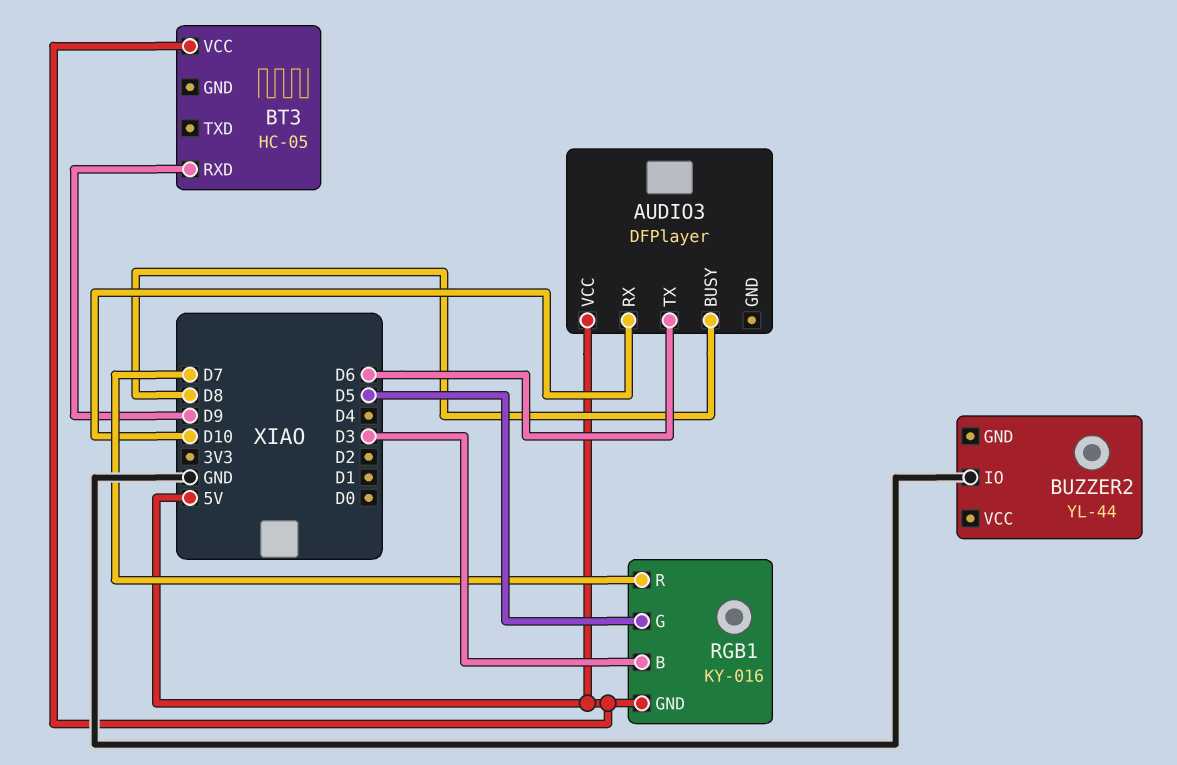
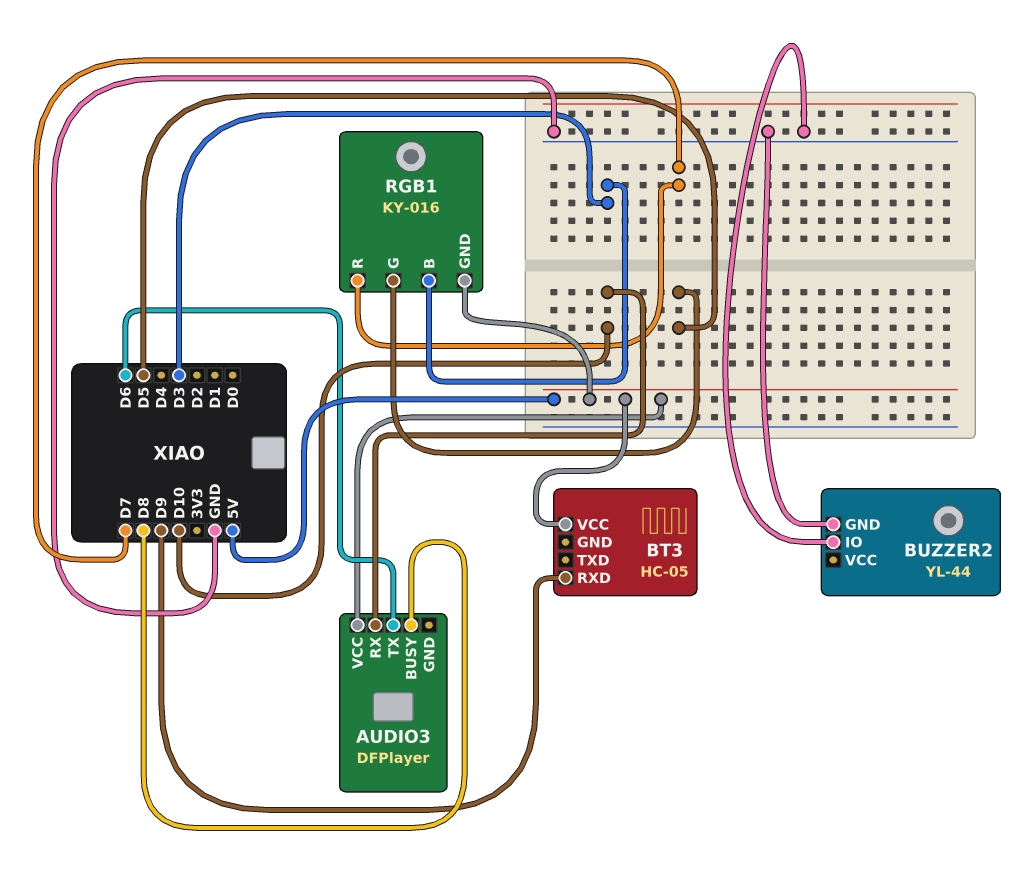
BUZZER2 pin GND: none -> GND

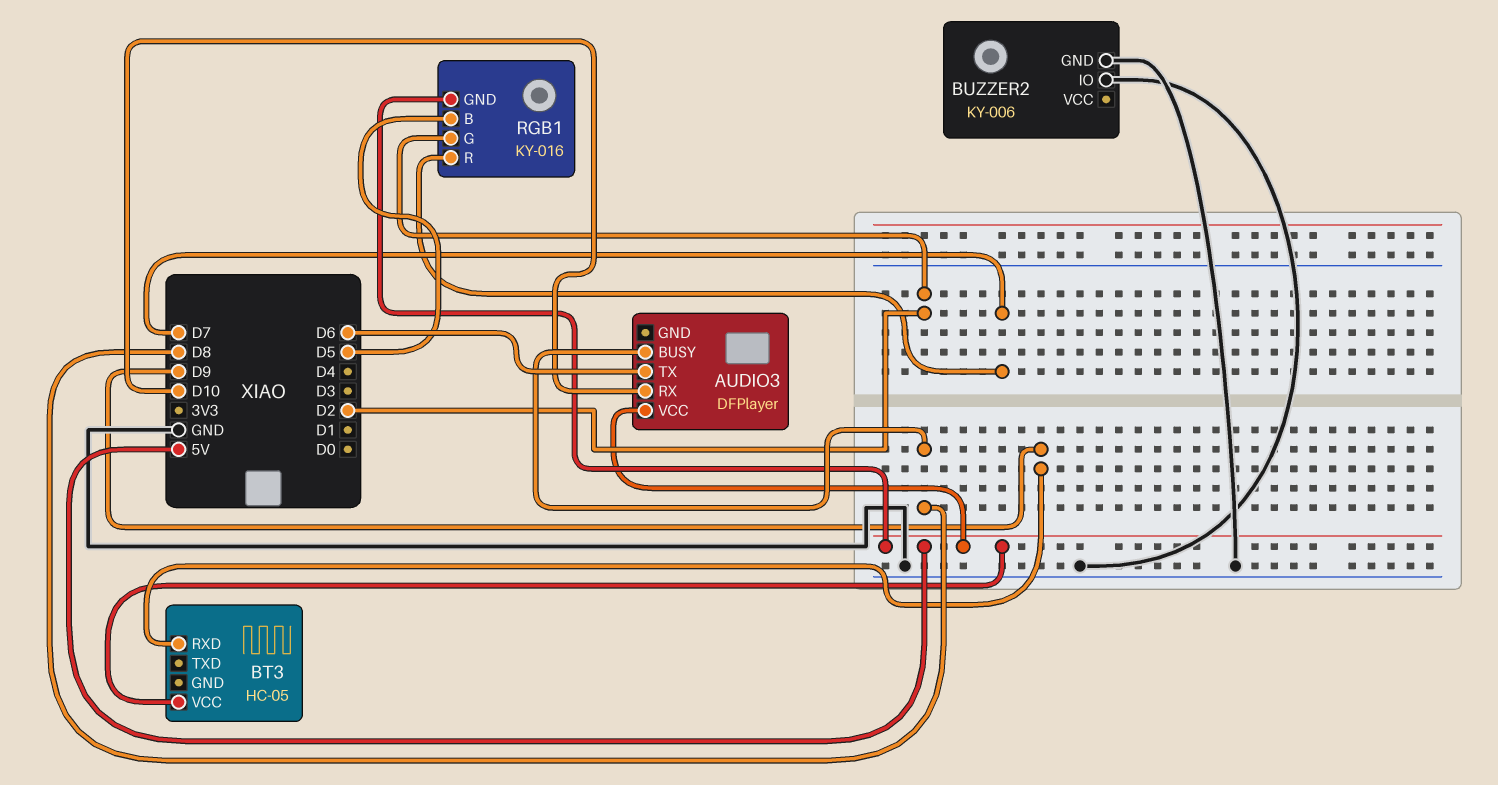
BUZZER2: YL-44 -> KY-006
RGB1 pin B: D3 -> D5
RGB1 pin G: D5 -> D2

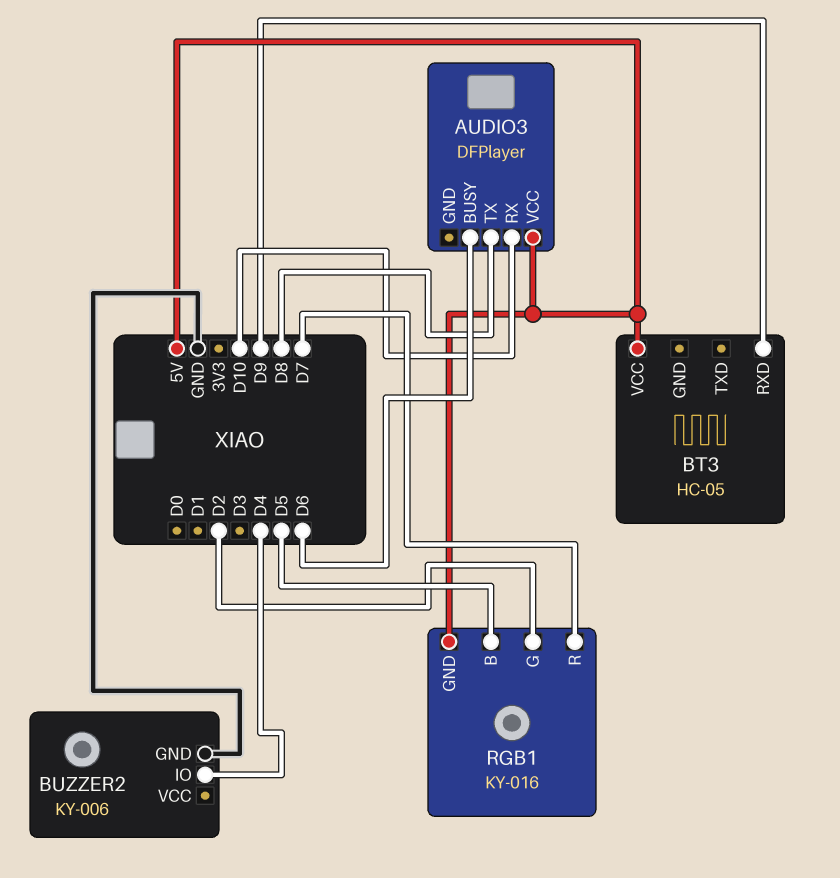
AUDIO3 pin BUSY: D8 -> D6
AUDIO3 pin TX: D6 -> D8
BUZZER2 pin IO: GND -> D4

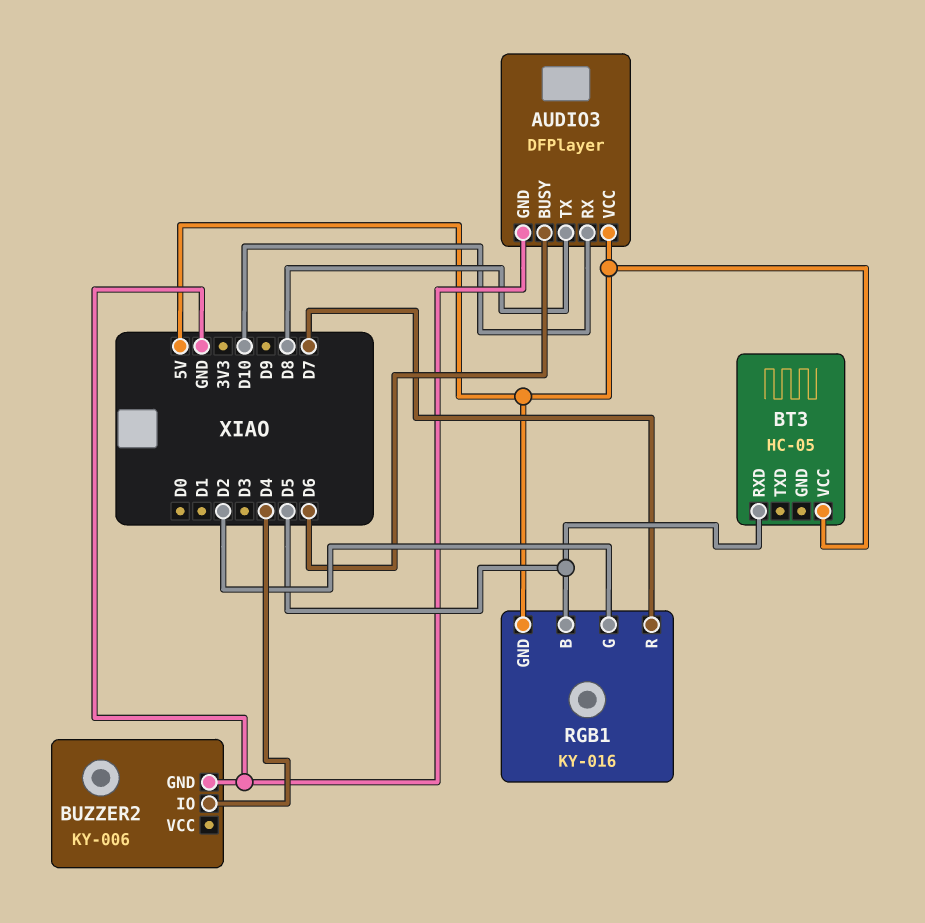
AUDIO3 pin GND: none -> GND
BT3 pin RXD: D9 -> D5

